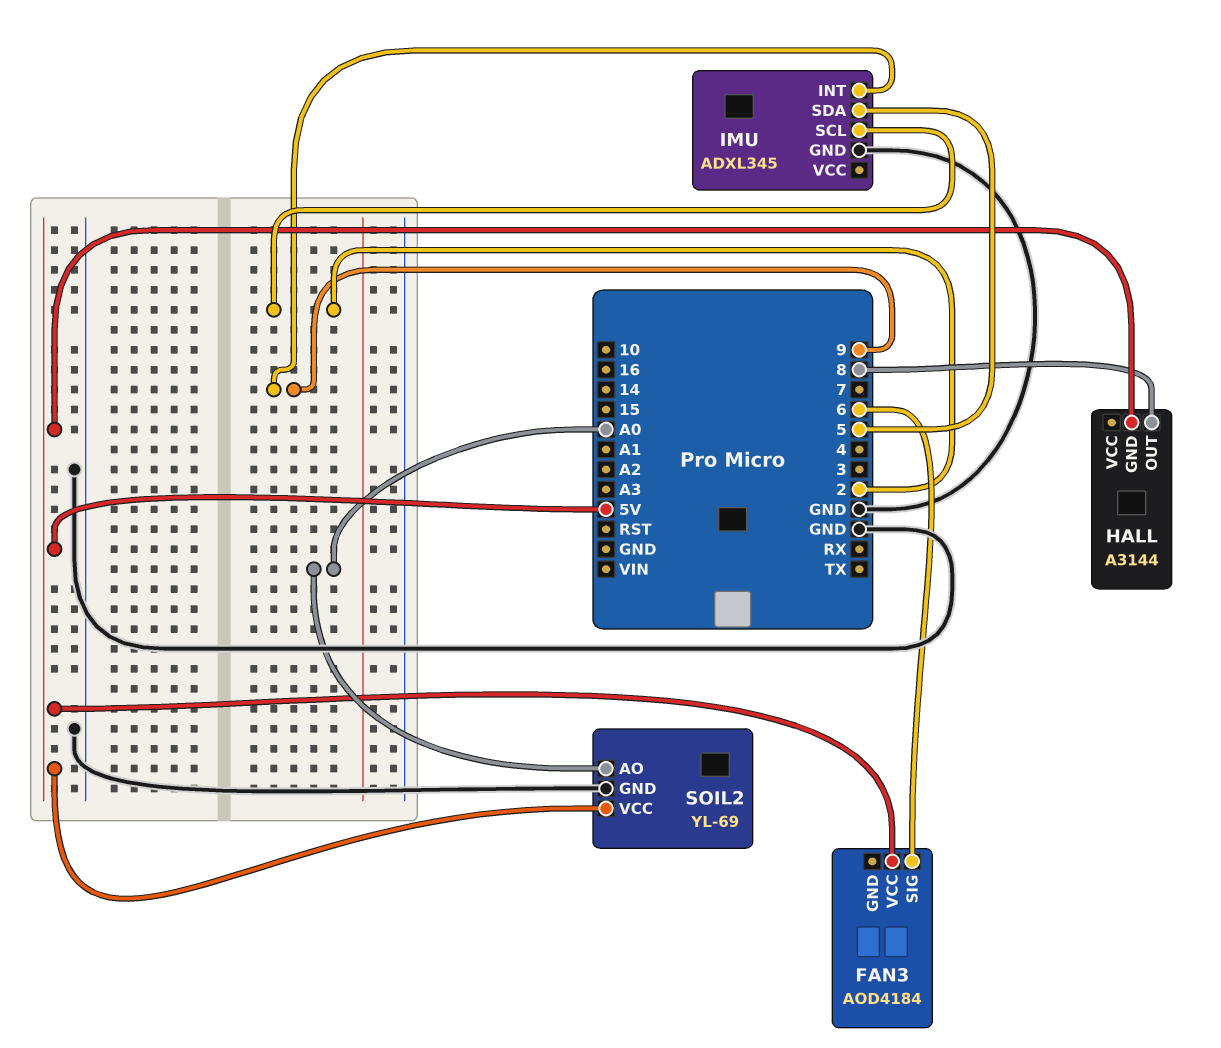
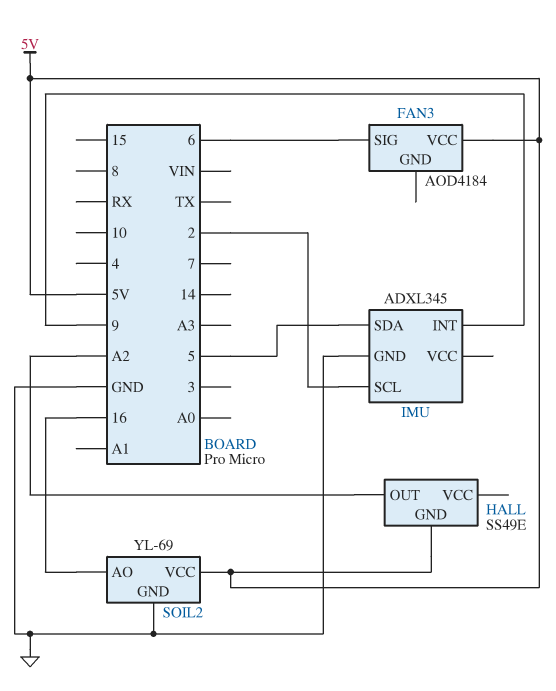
HALL: A3144 -> SS49E
HALL pin OUT: 8 -> A2
SOIL2 pin AO: A0 -> 16

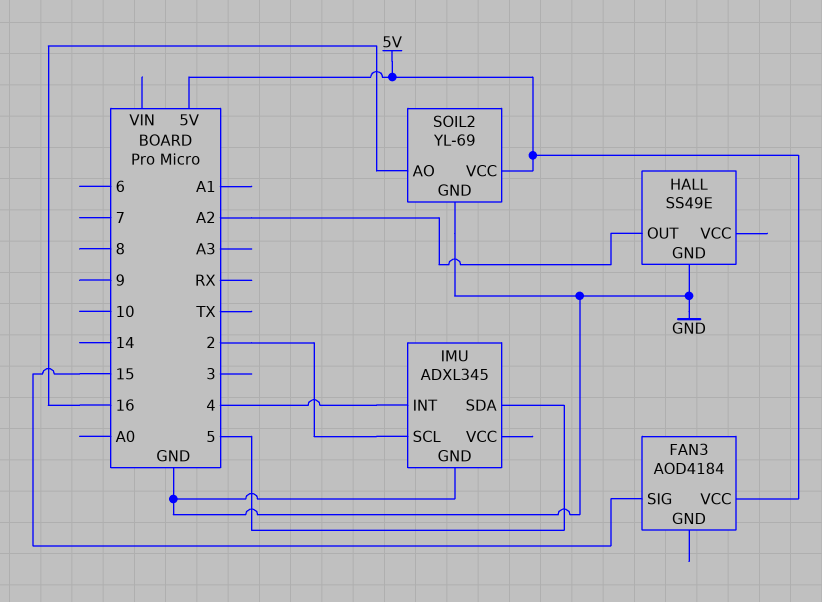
FAN3 pin SIG: 6 -> 15
HALL pin GND: 5V -> GND
IMU pin INT: 9 -> 4

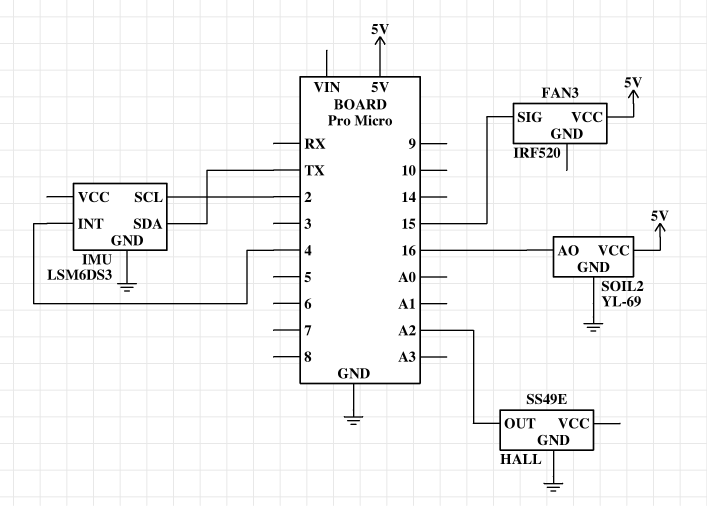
FAN3: AOD4184 -> IRF520
IMU: ADXL345 -> LSM6DS3
IMU pin SDA: 5 -> TX

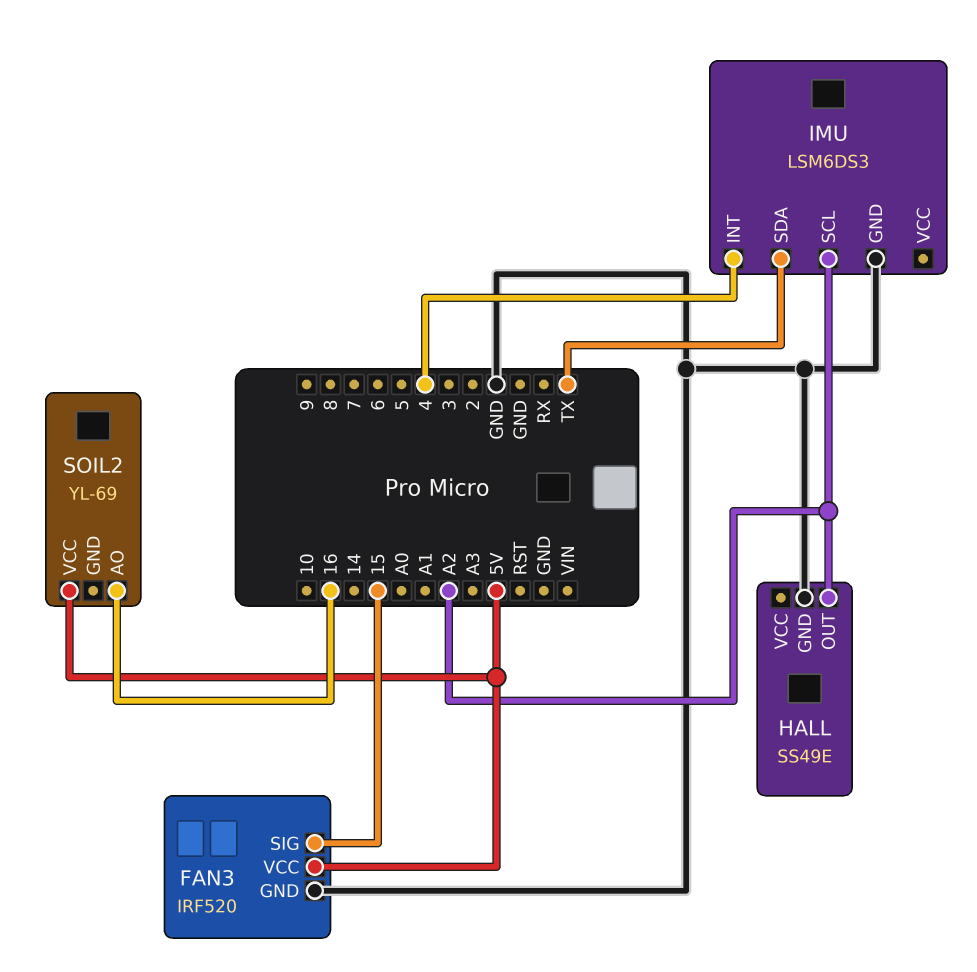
FAN3 pin GND: none -> GND
IMU pin SCL: 2 -> A2
SOIL2 pin GND: GND -> none

